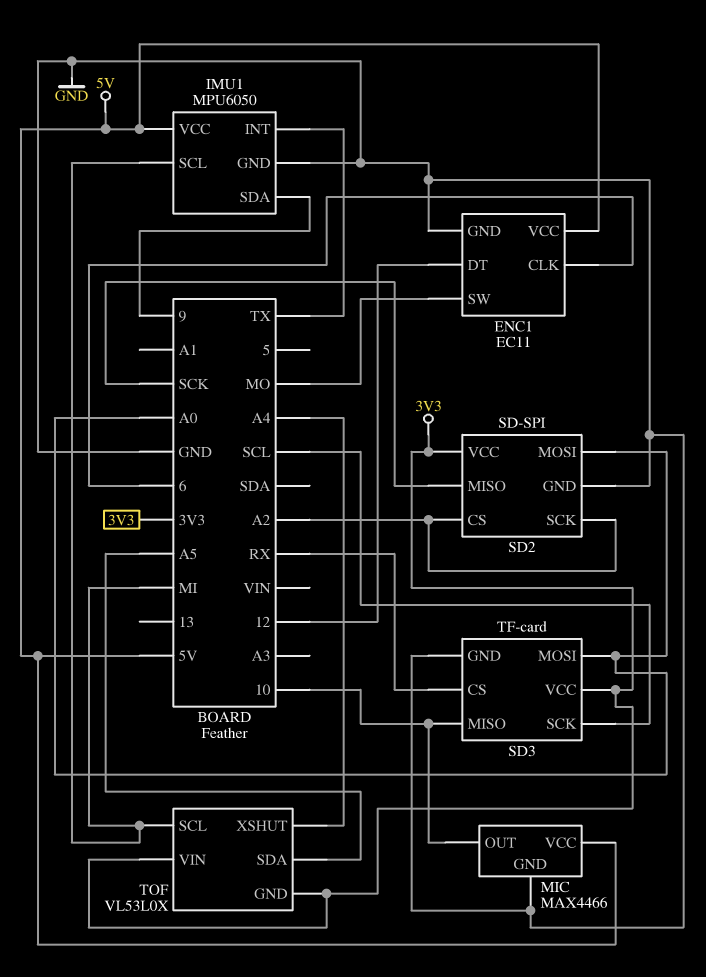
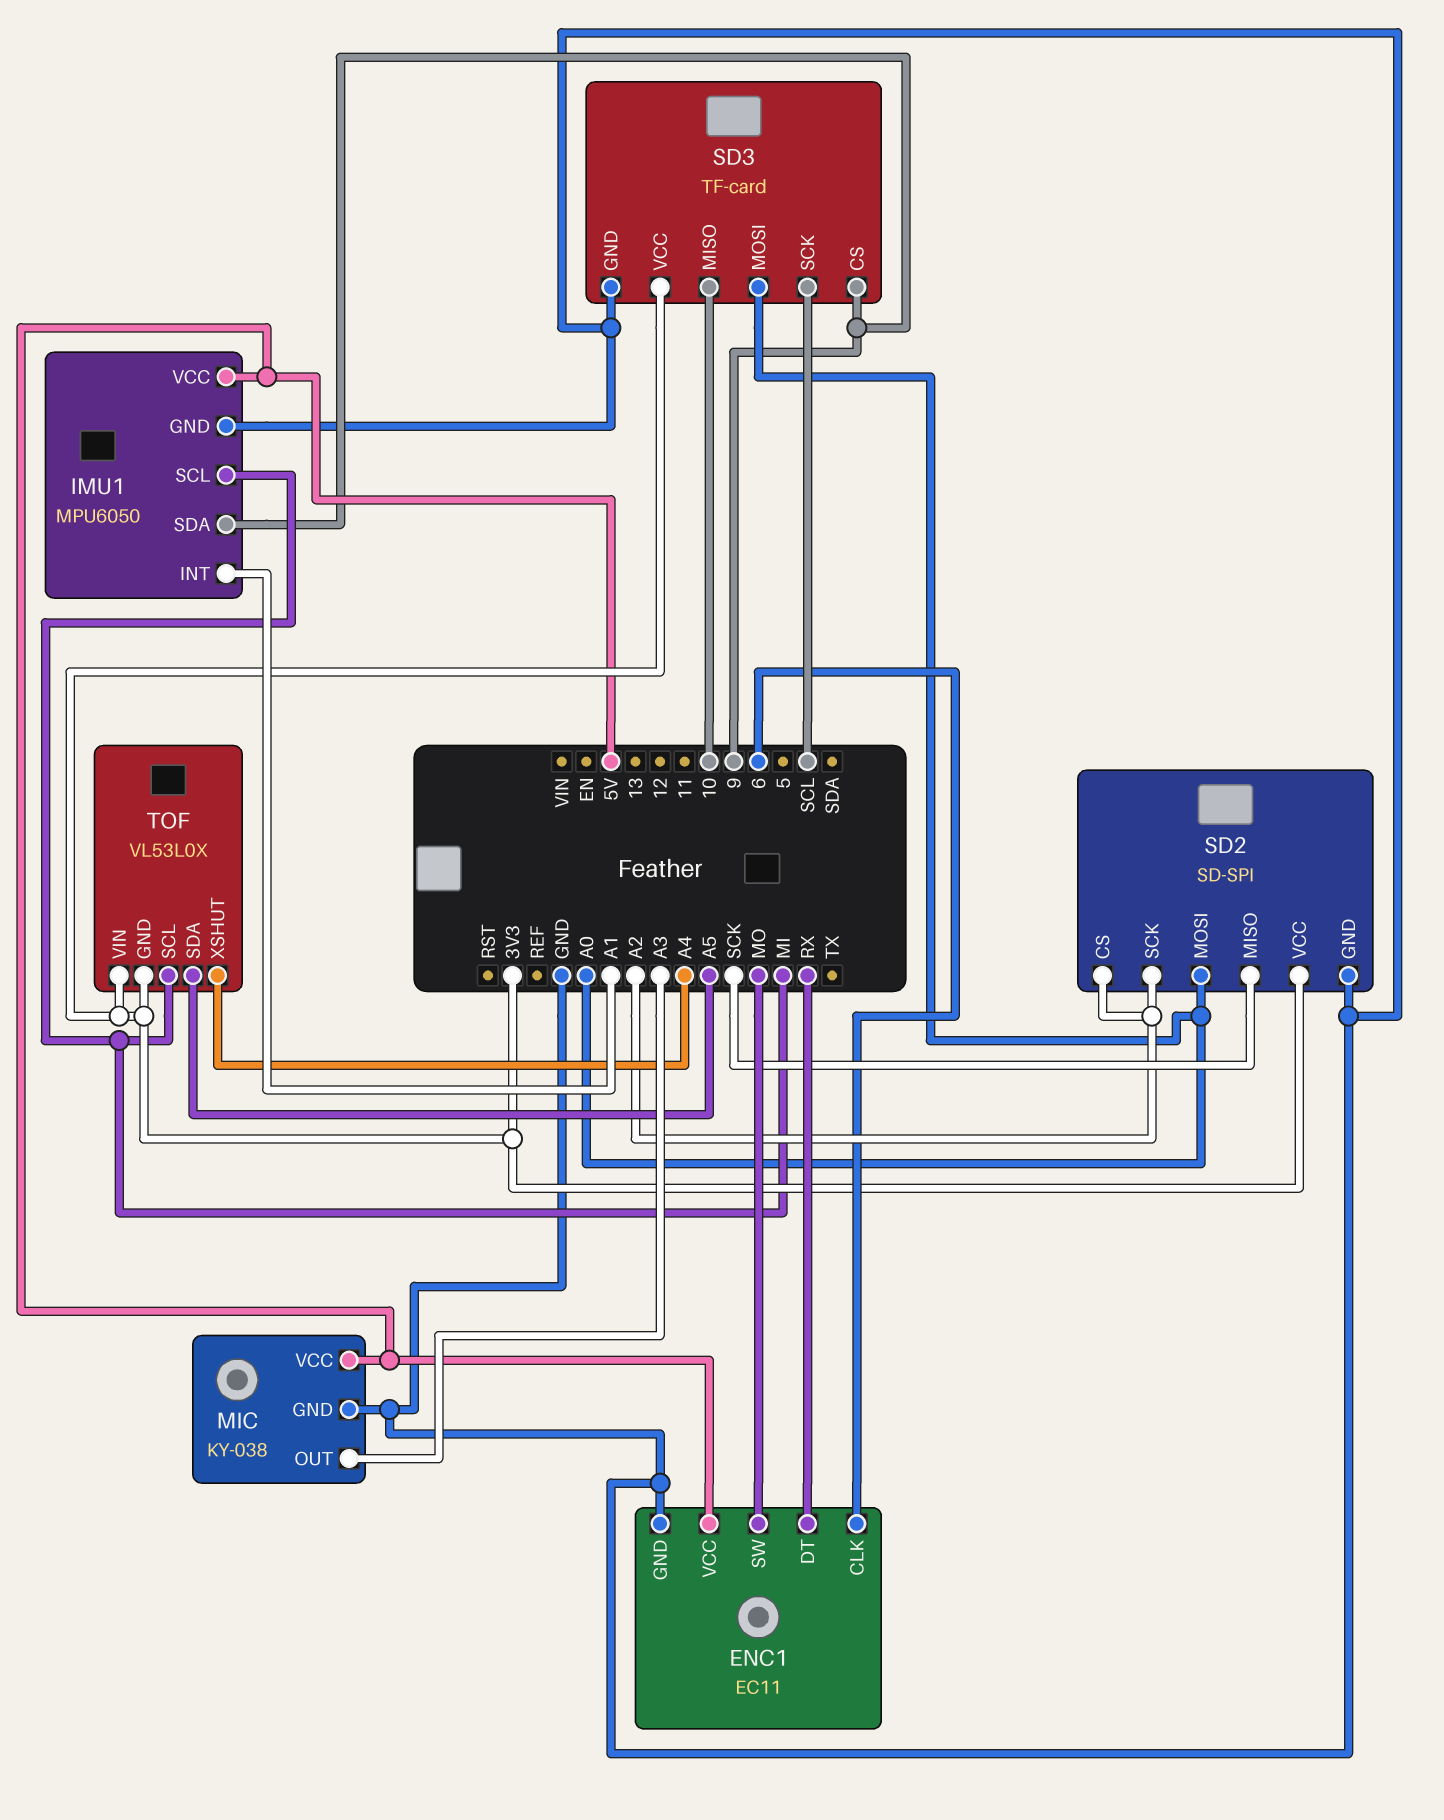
ENC1 pin DT: 12 -> RX
IMU1 pin INT: TX -> A1
MIC: MAX4466 -> KY-038
MIC pin OUT: 10 -> A3
SD3 pin CS: RX -> 9

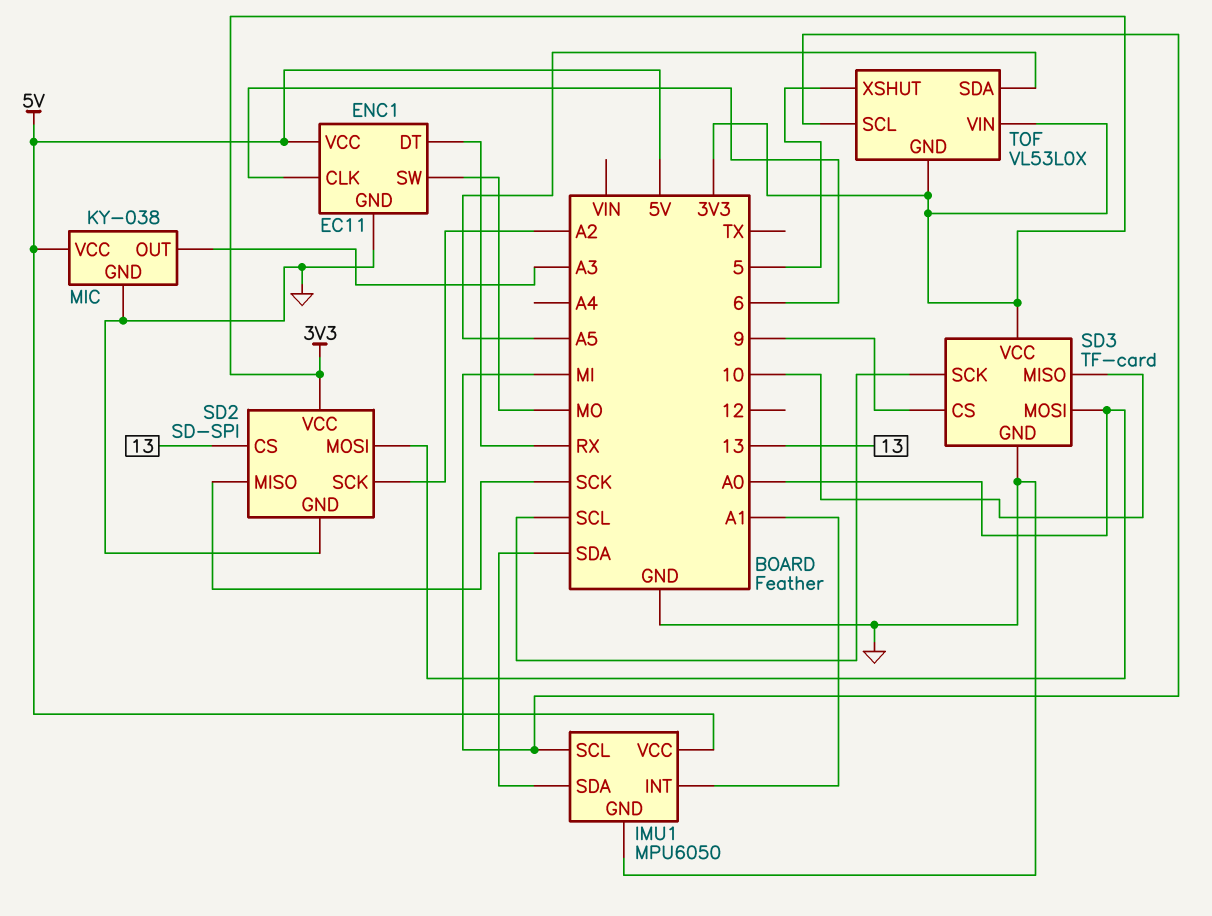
IMU1 pin SDA: 9 -> SDA
SD2 pin CS: A2 -> 13
TOF pin XSHUT: A4 -> 5

